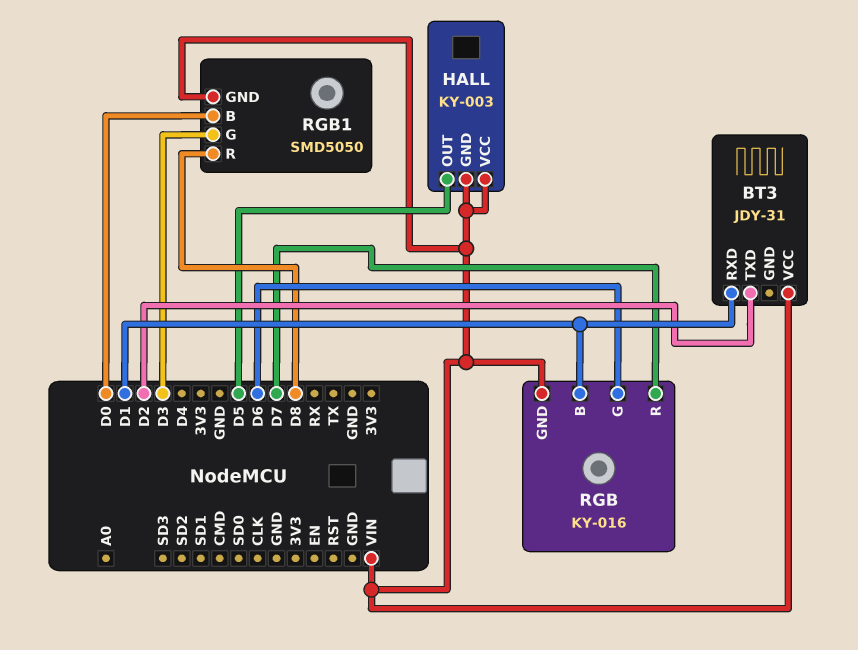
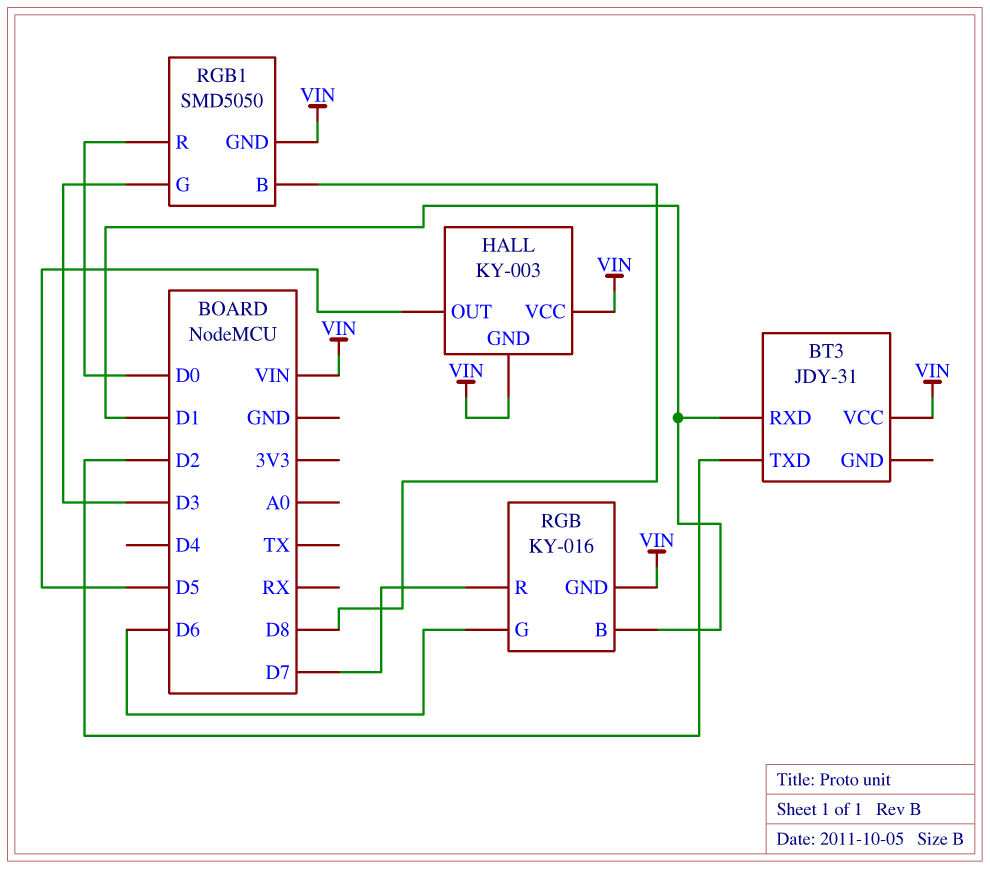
RGB1 pin B: D0 -> D8
RGB1 pin R: D8 -> D0

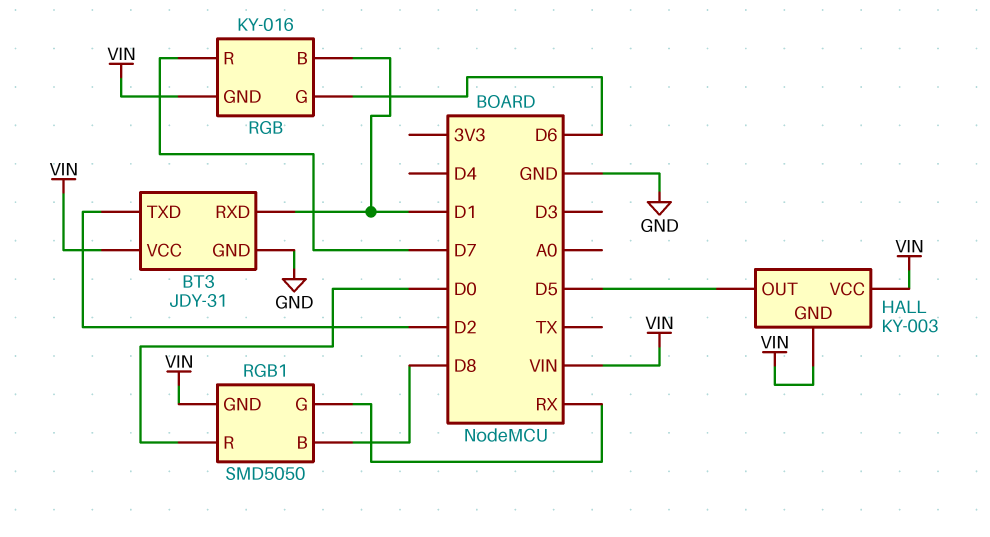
BT3 pin GND: none -> GND
RGB1 pin G: D3 -> RX

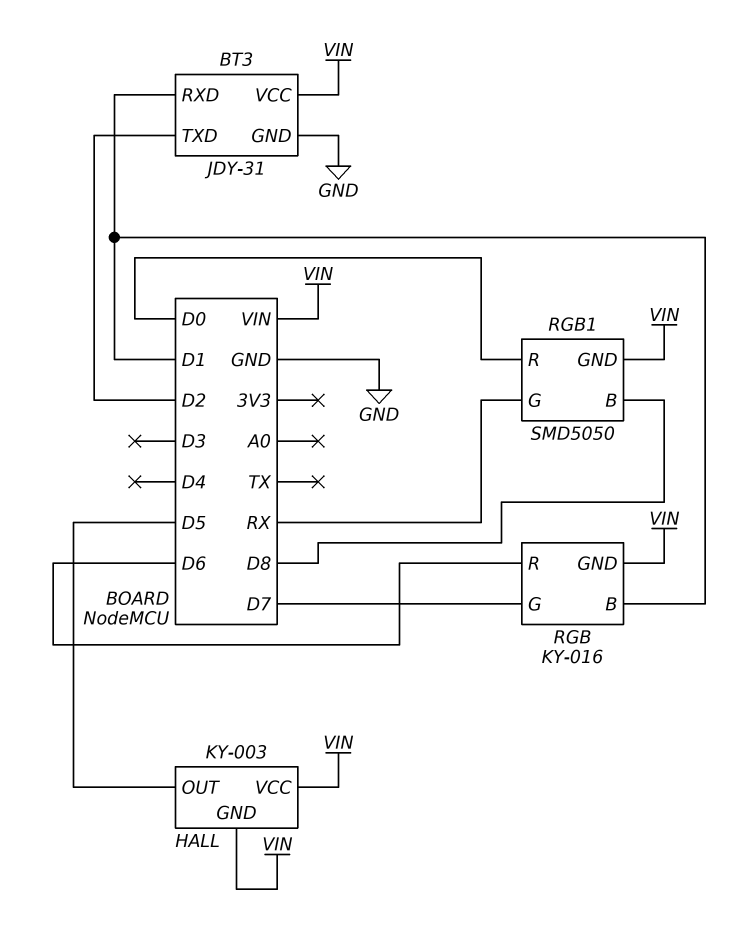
RGB pin G: D6 -> D7
RGB pin R: D7 -> D6

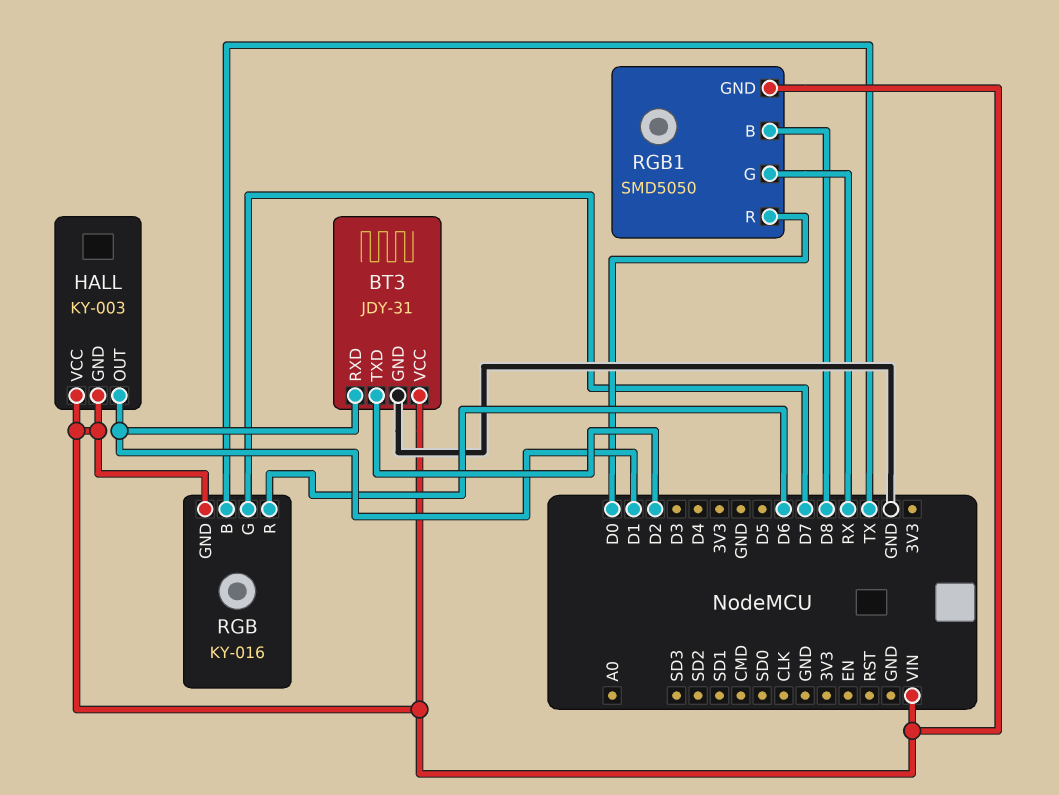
HALL pin OUT: D5 -> D1
RGB pin B: D1 -> TX

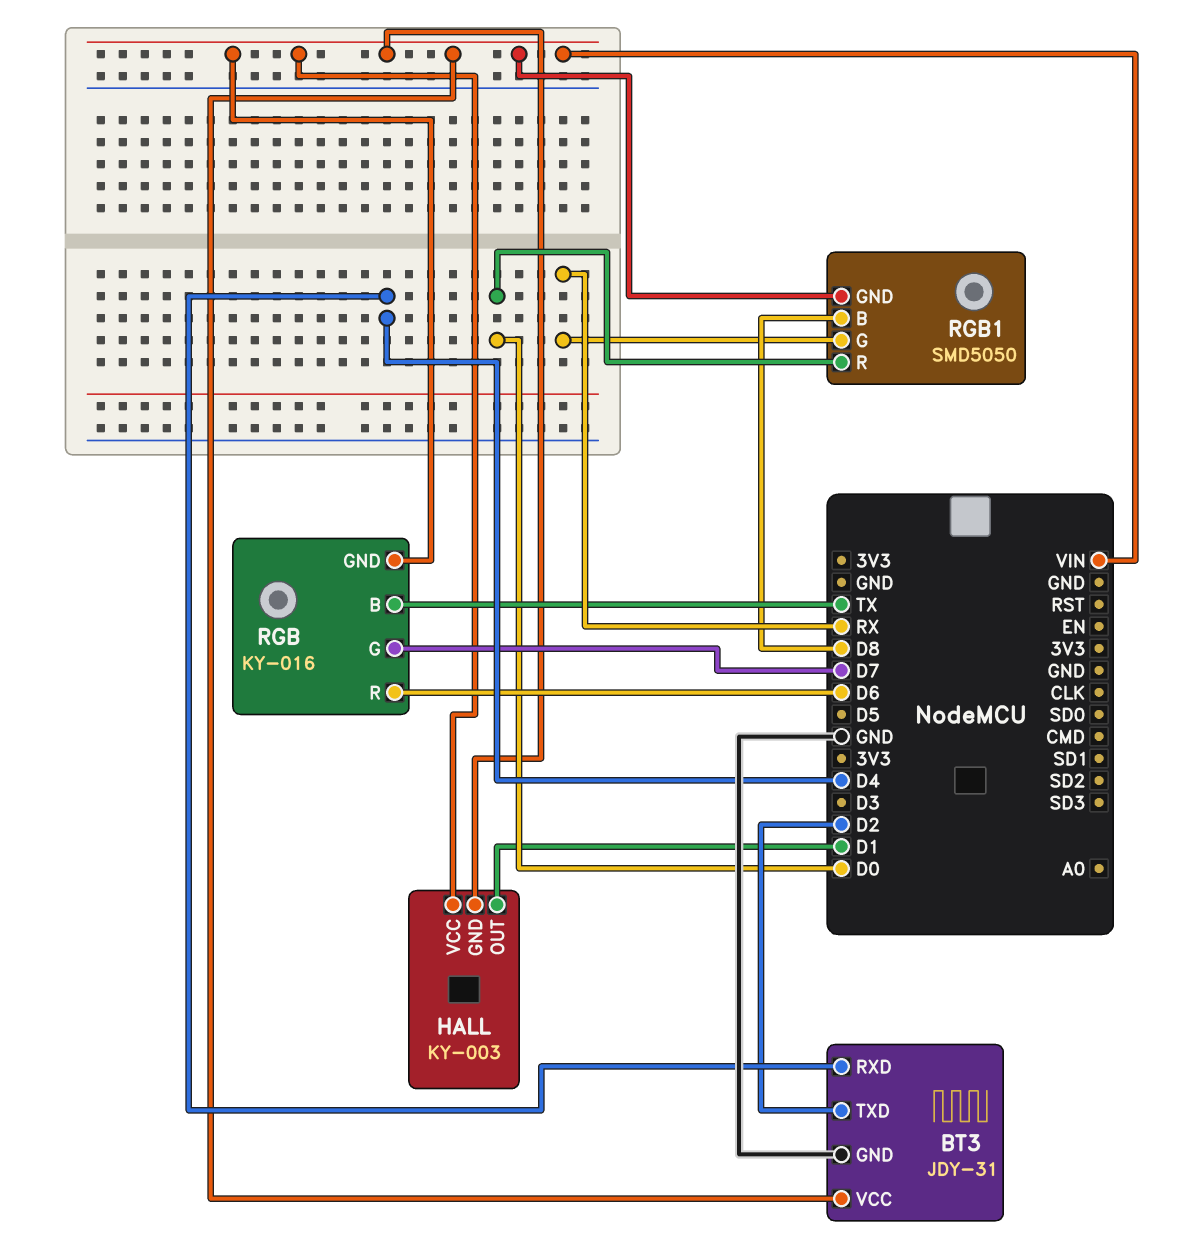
BT3 pin RXD: D1 -> D4

